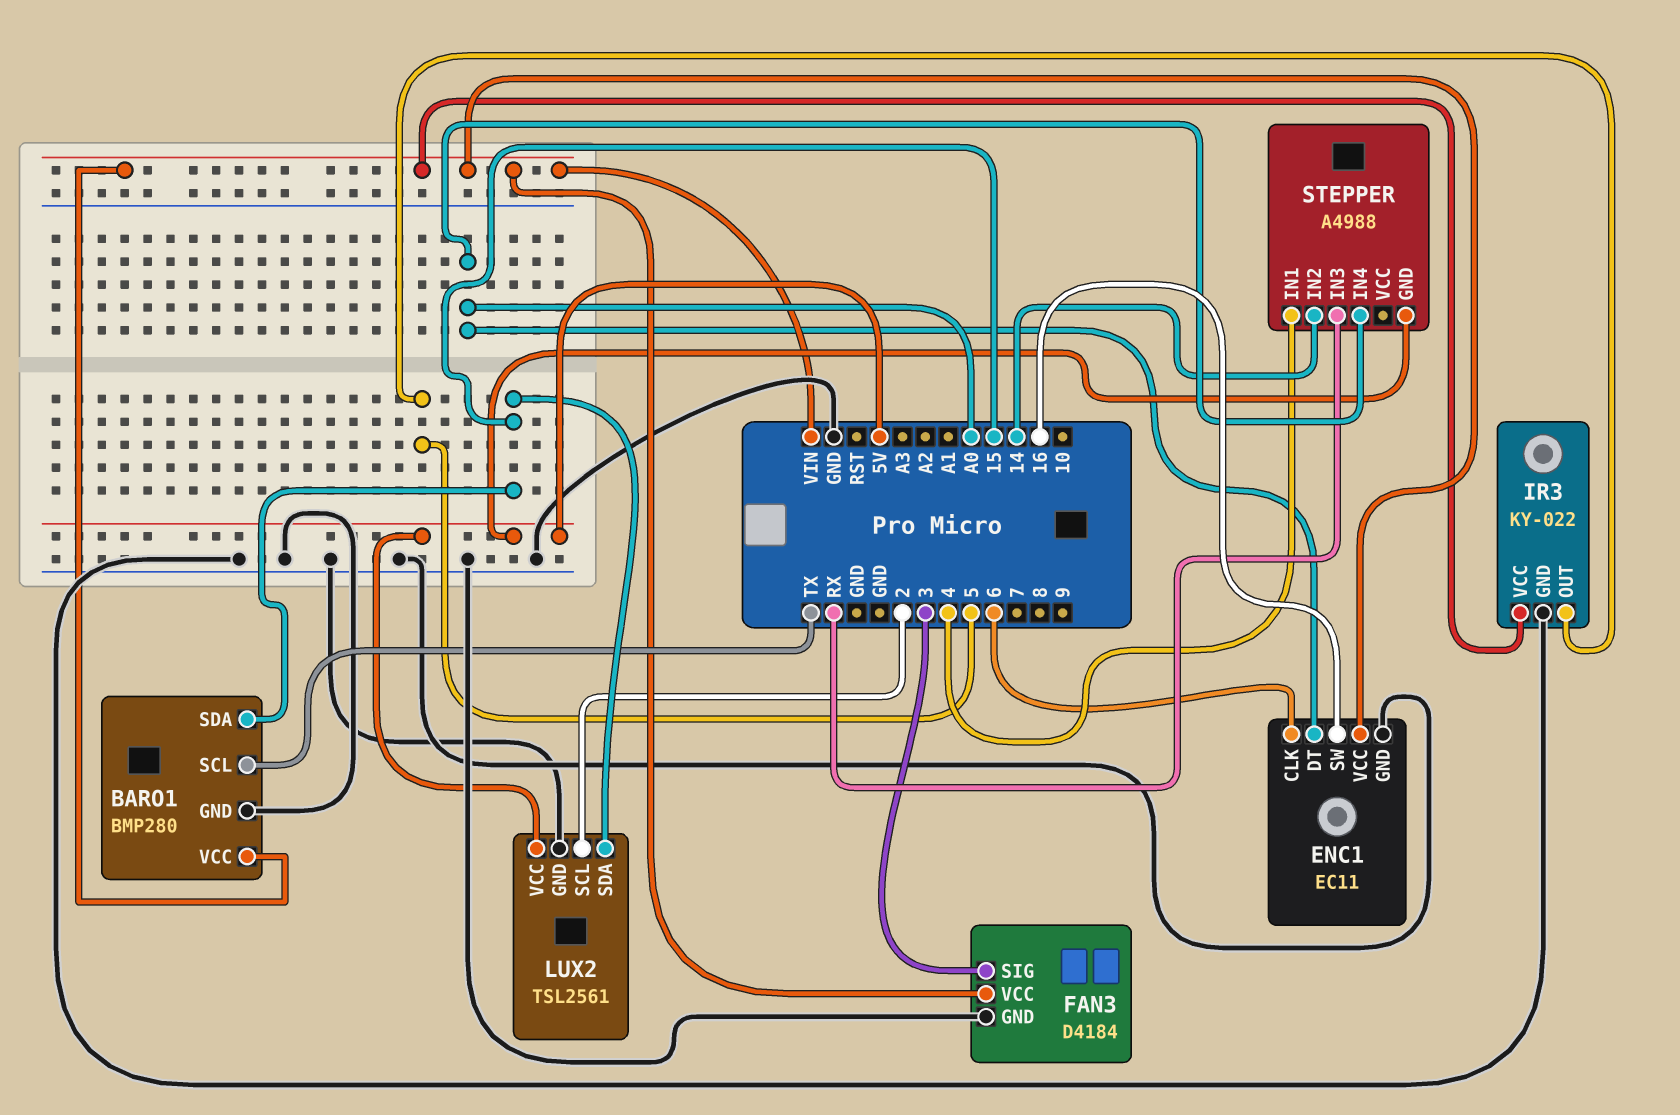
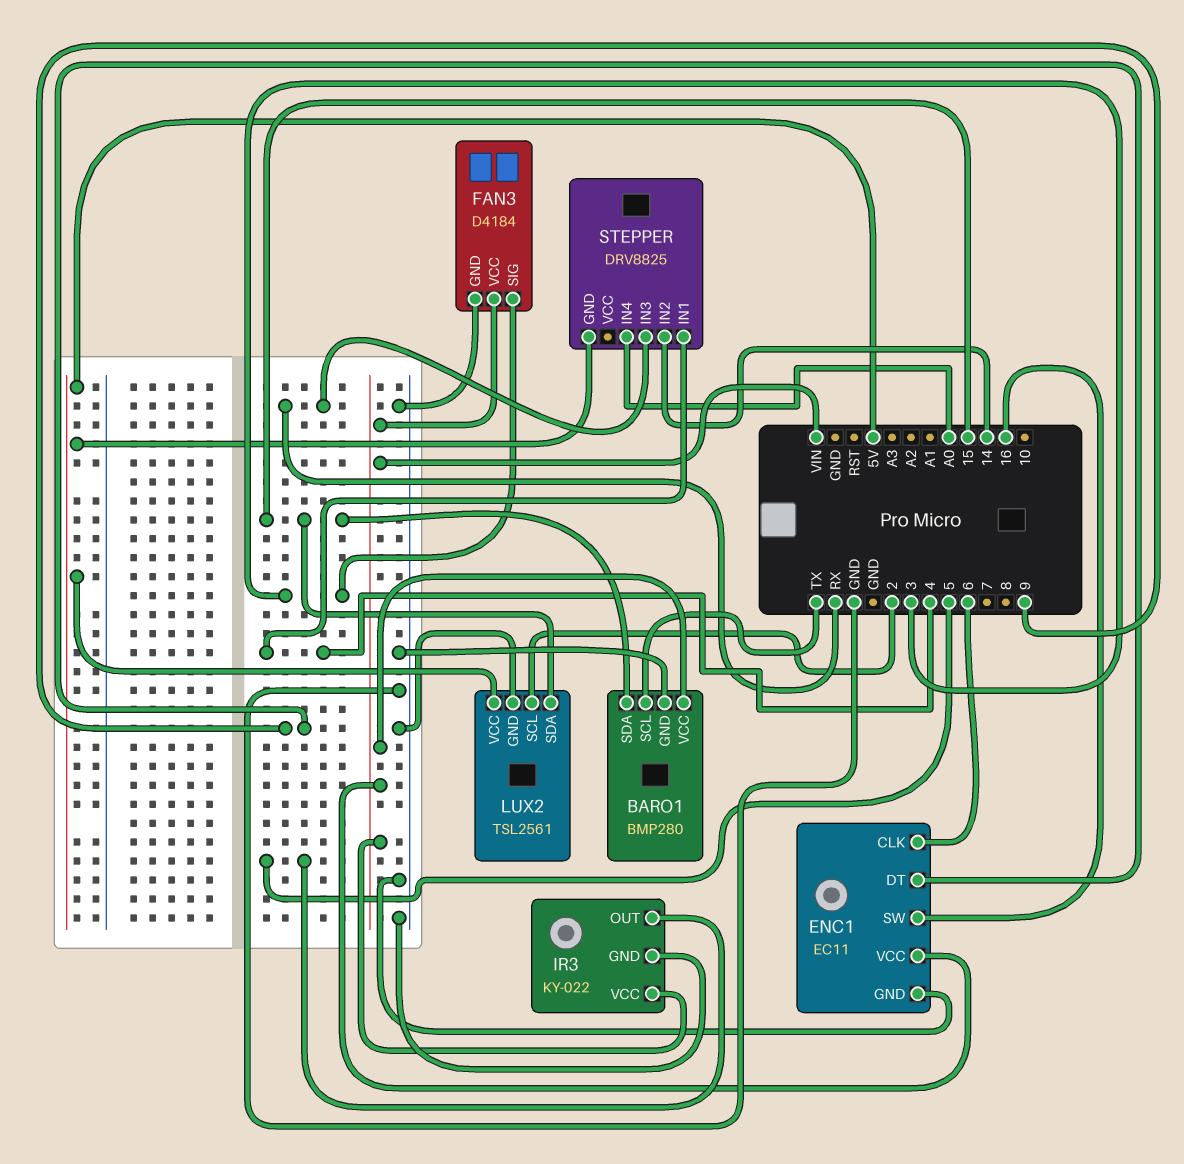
ENC1 pin DT: A0 -> 9
STEPPER: A4988 -> DRV8825

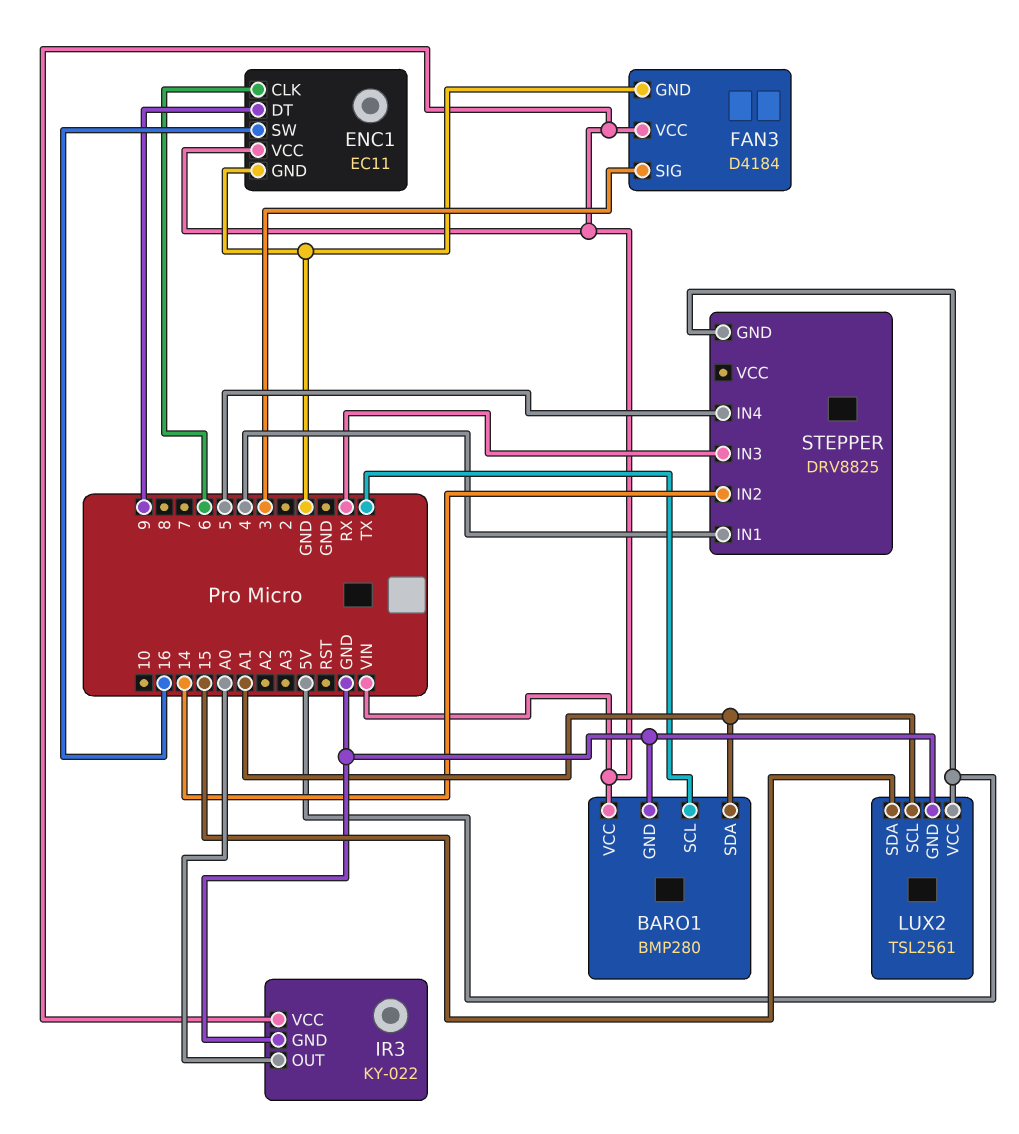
BARO1 pin SDA: 15 -> A1
IR3 pin OUT: 5 -> A0
LUX2 pin SCL: 2 -> A1
STEPPER pin IN4: A0 -> 5

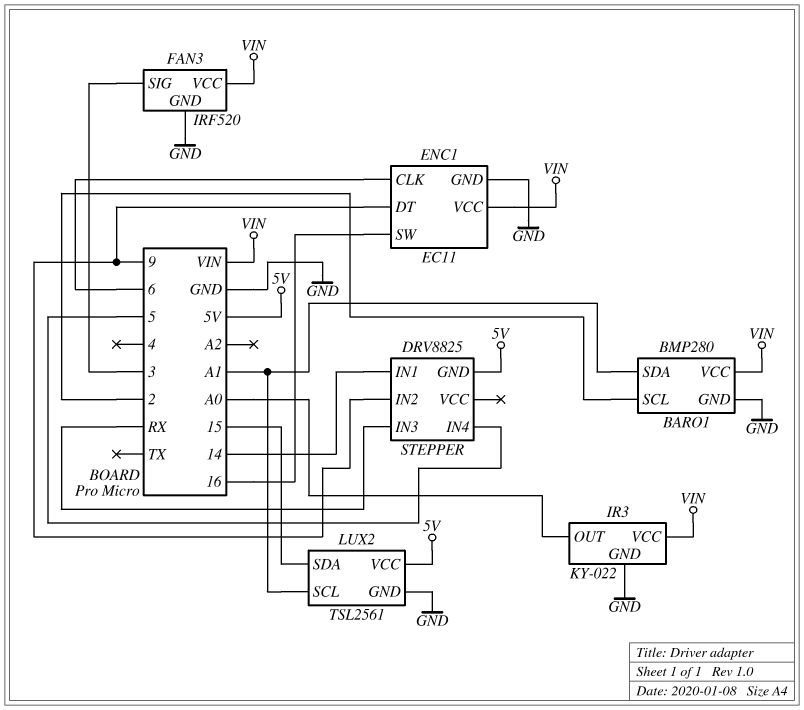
BARO1 pin SCL: TX -> 2
FAN3: D4184 -> IRF520
STEPPER pin IN1: 4 -> 14
STEPPER pin IN2: 14 -> 9

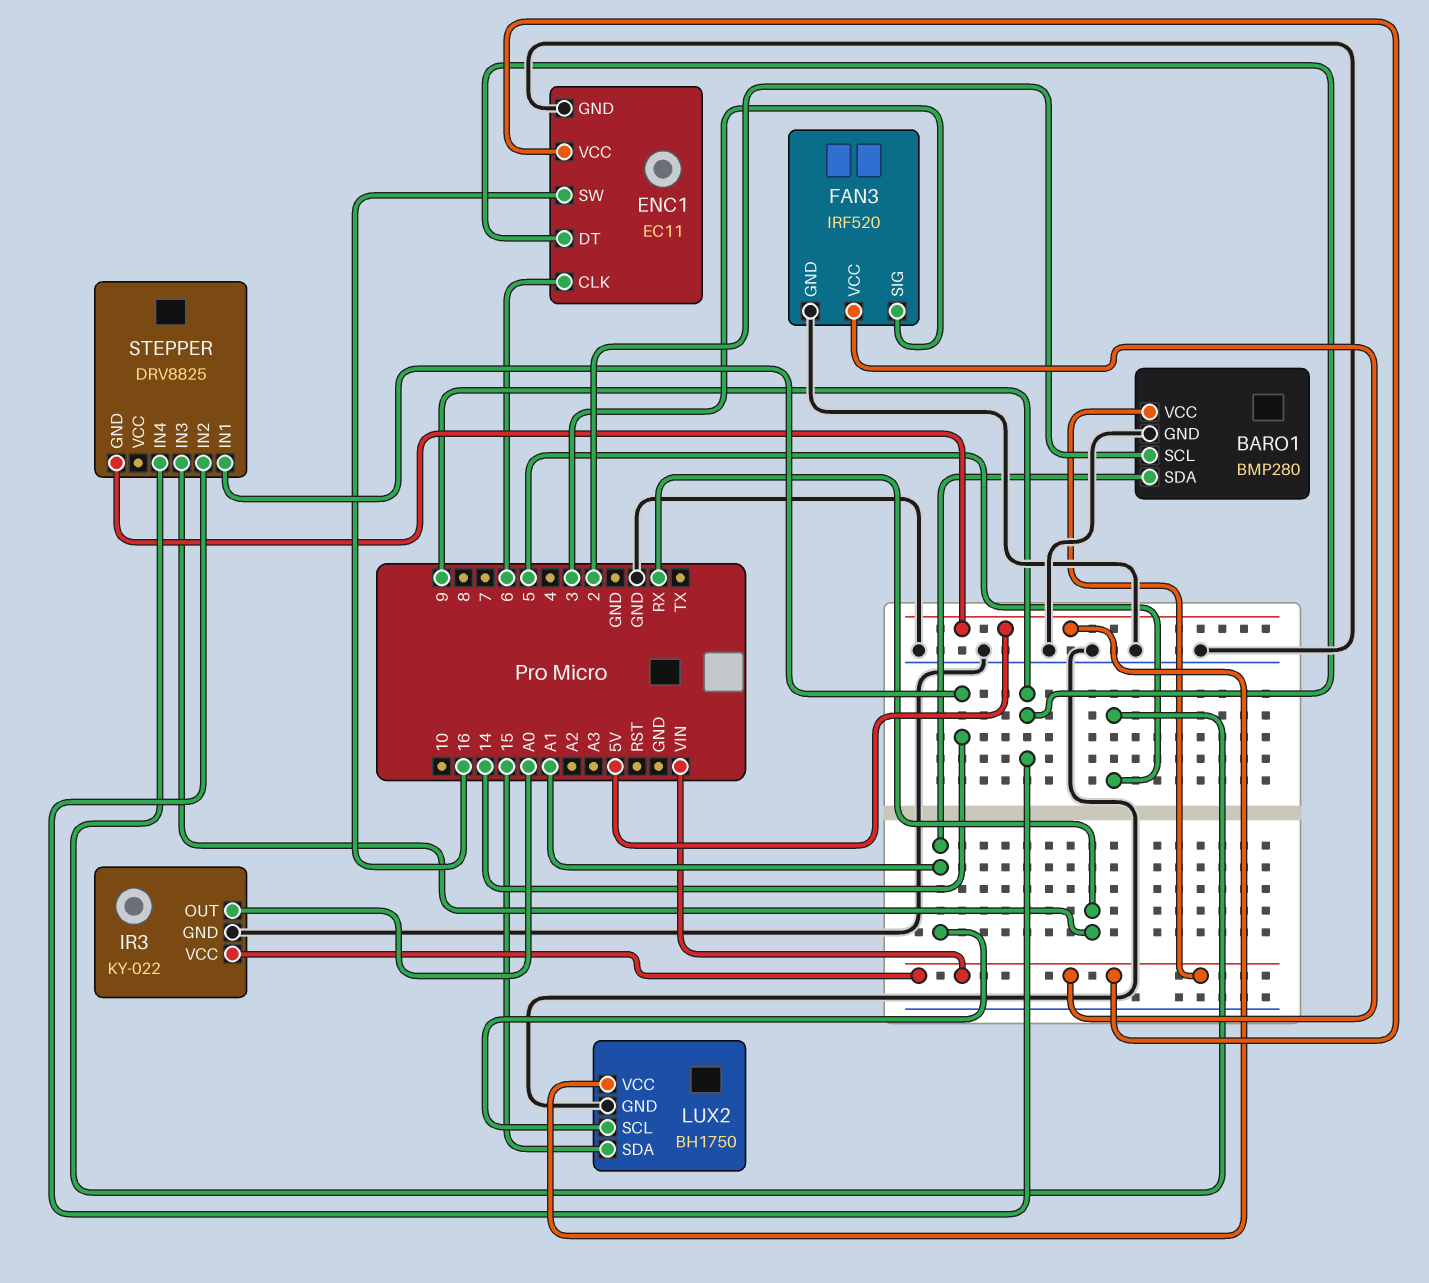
LUX2: TSL2561 -> BH1750

